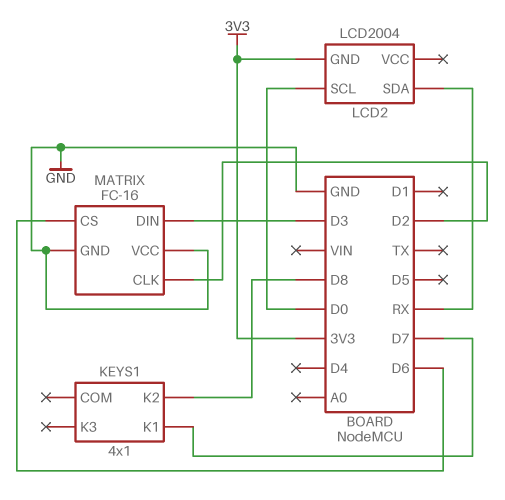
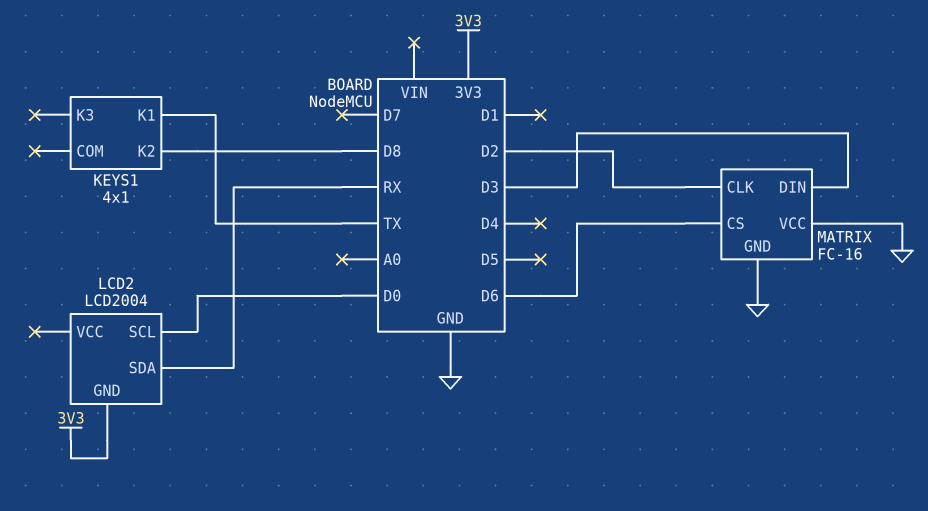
KEYS1 pin K1: D7 -> TX

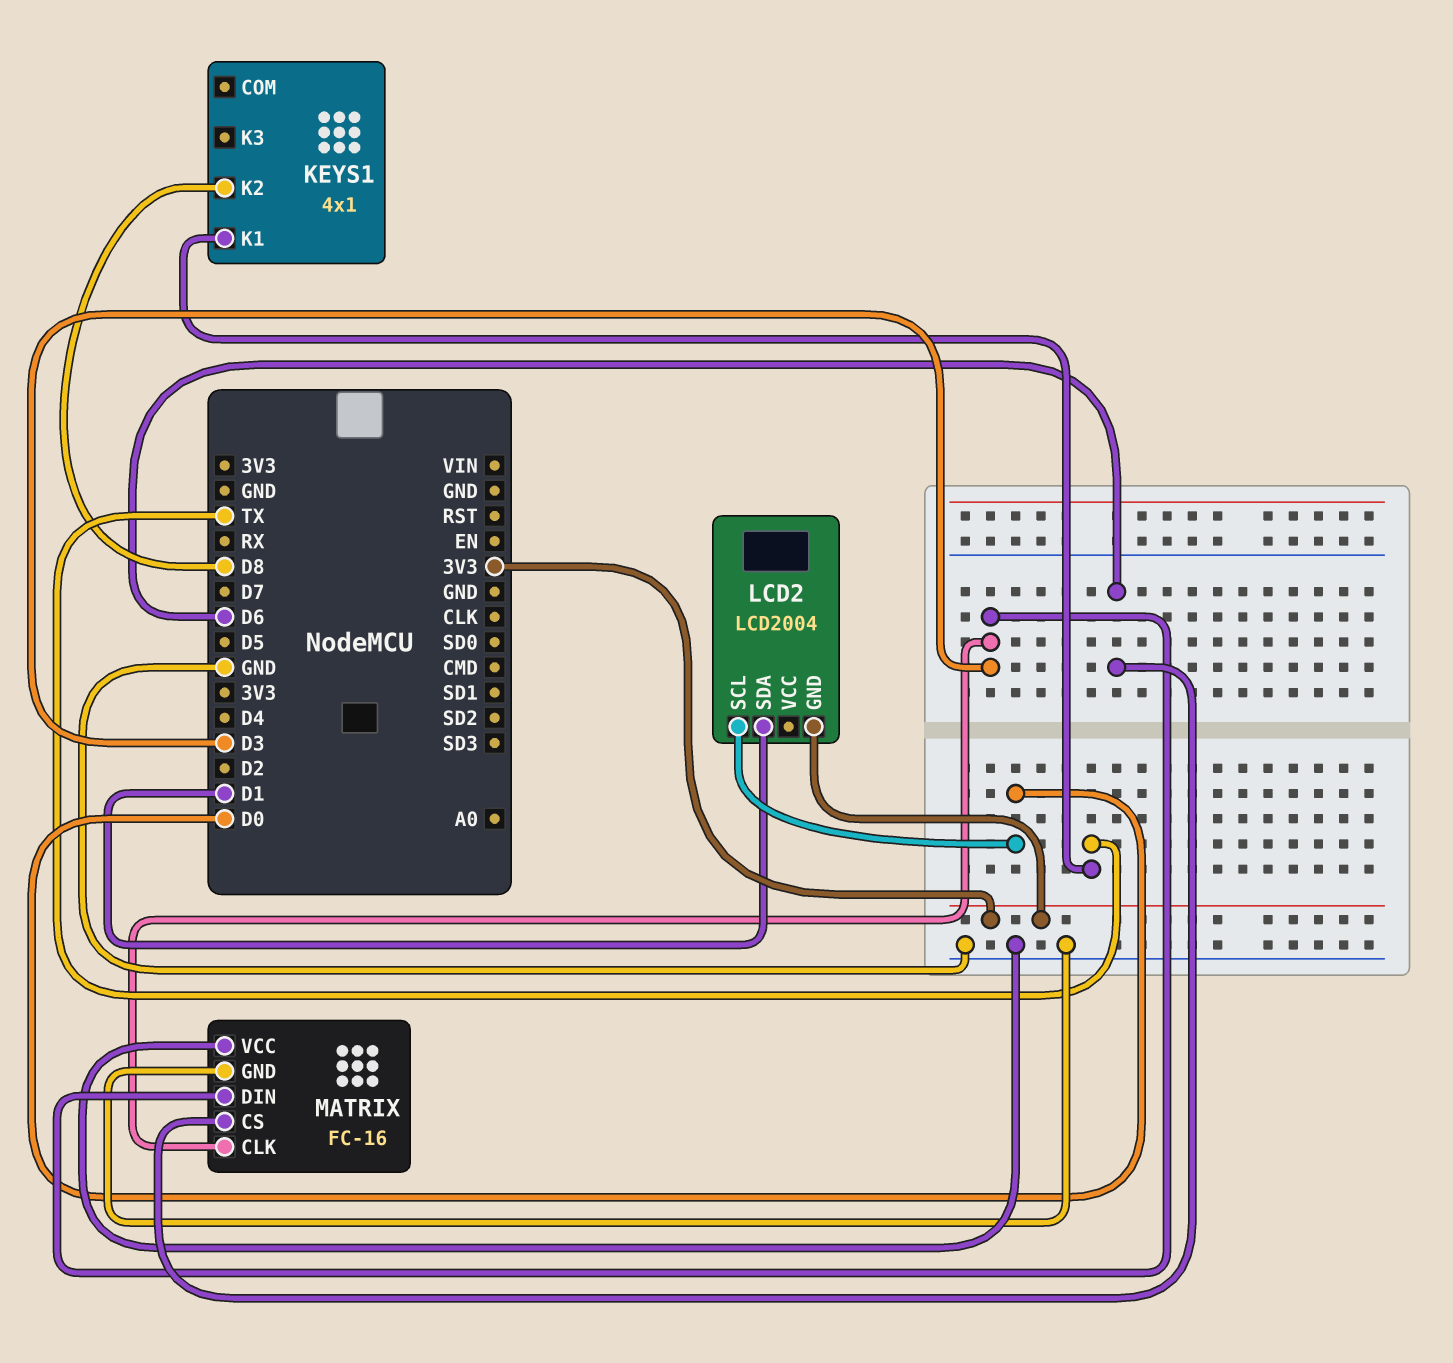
LCD2 pin SDA: RX -> D1
MATRIX pin CLK: D2 -> D3

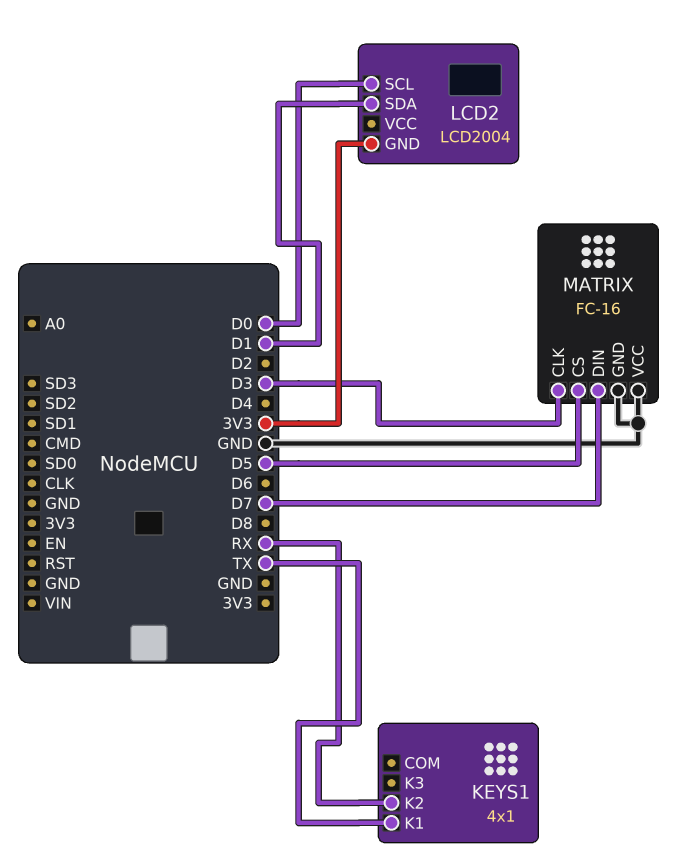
KEYS1 pin K2: D8 -> RX
MATRIX pin CS: D6 -> D5
MATRIX pin DIN: D3 -> D7

